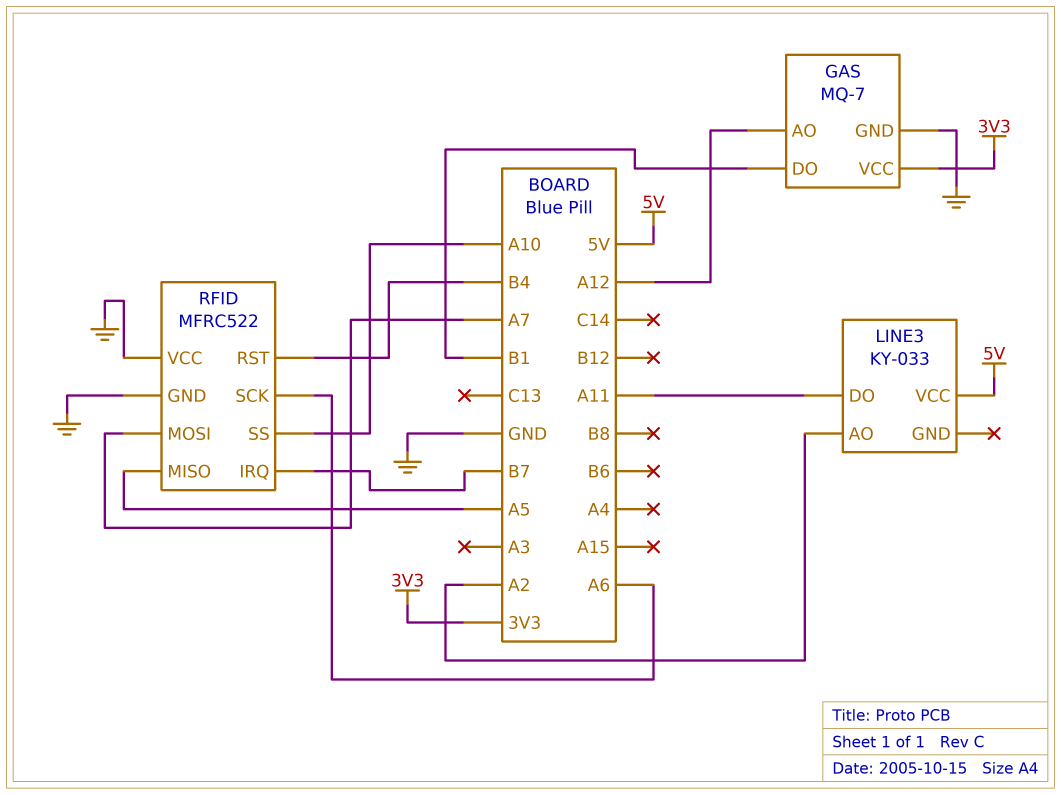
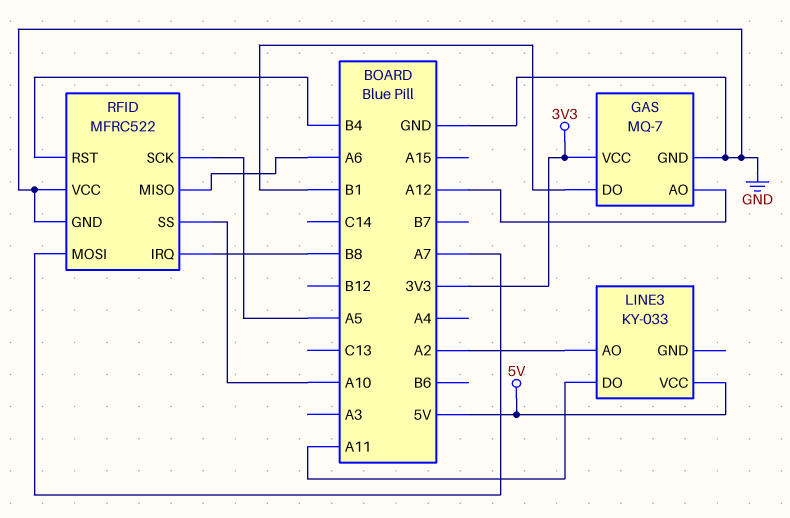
RFID pin IRQ: B7 -> B8
RFID pin MISO: A5 -> A6
RFID pin SCK: A6 -> A5

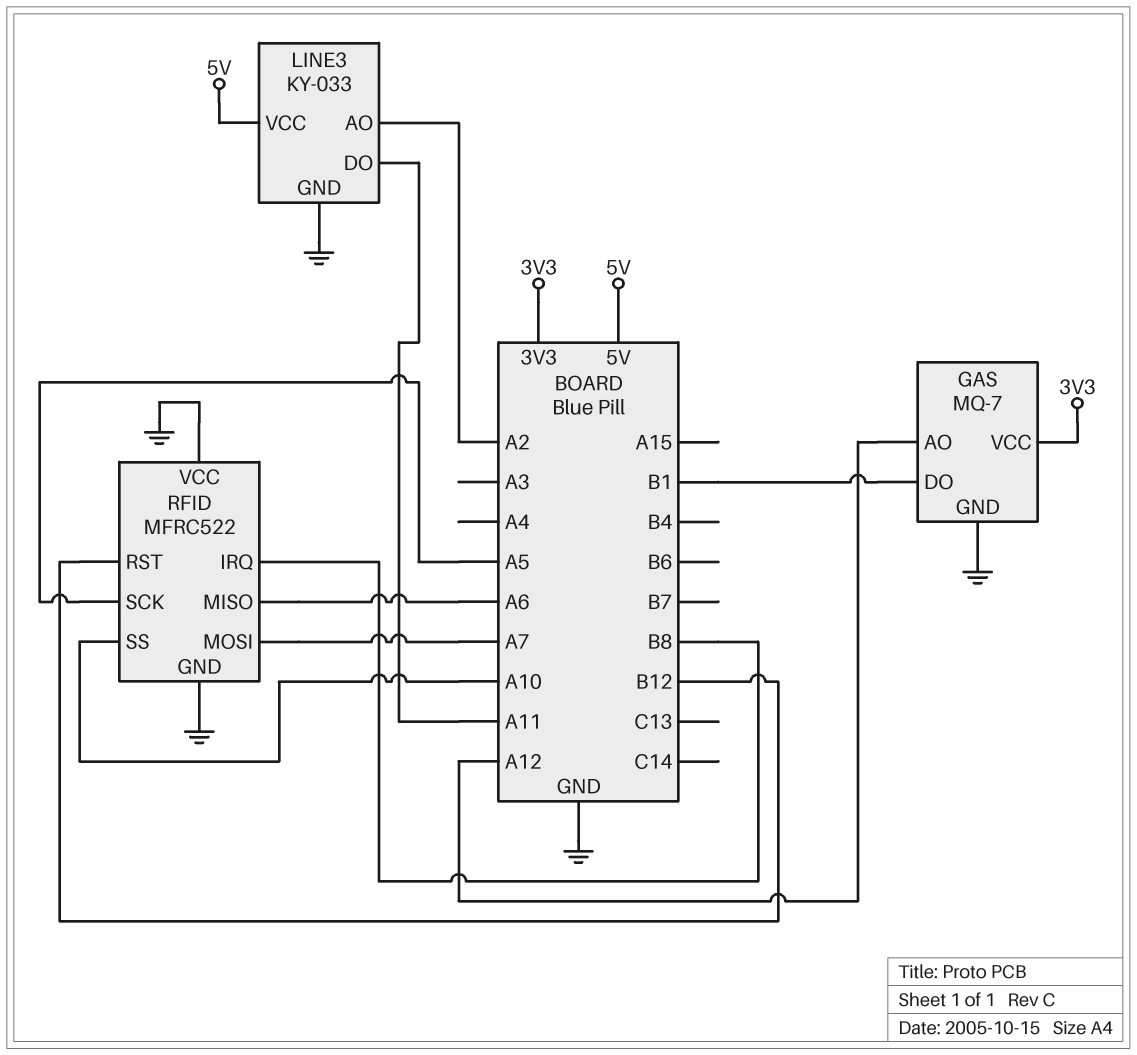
LINE3 pin GND: none -> GND
RFID pin RST: B4 -> B12

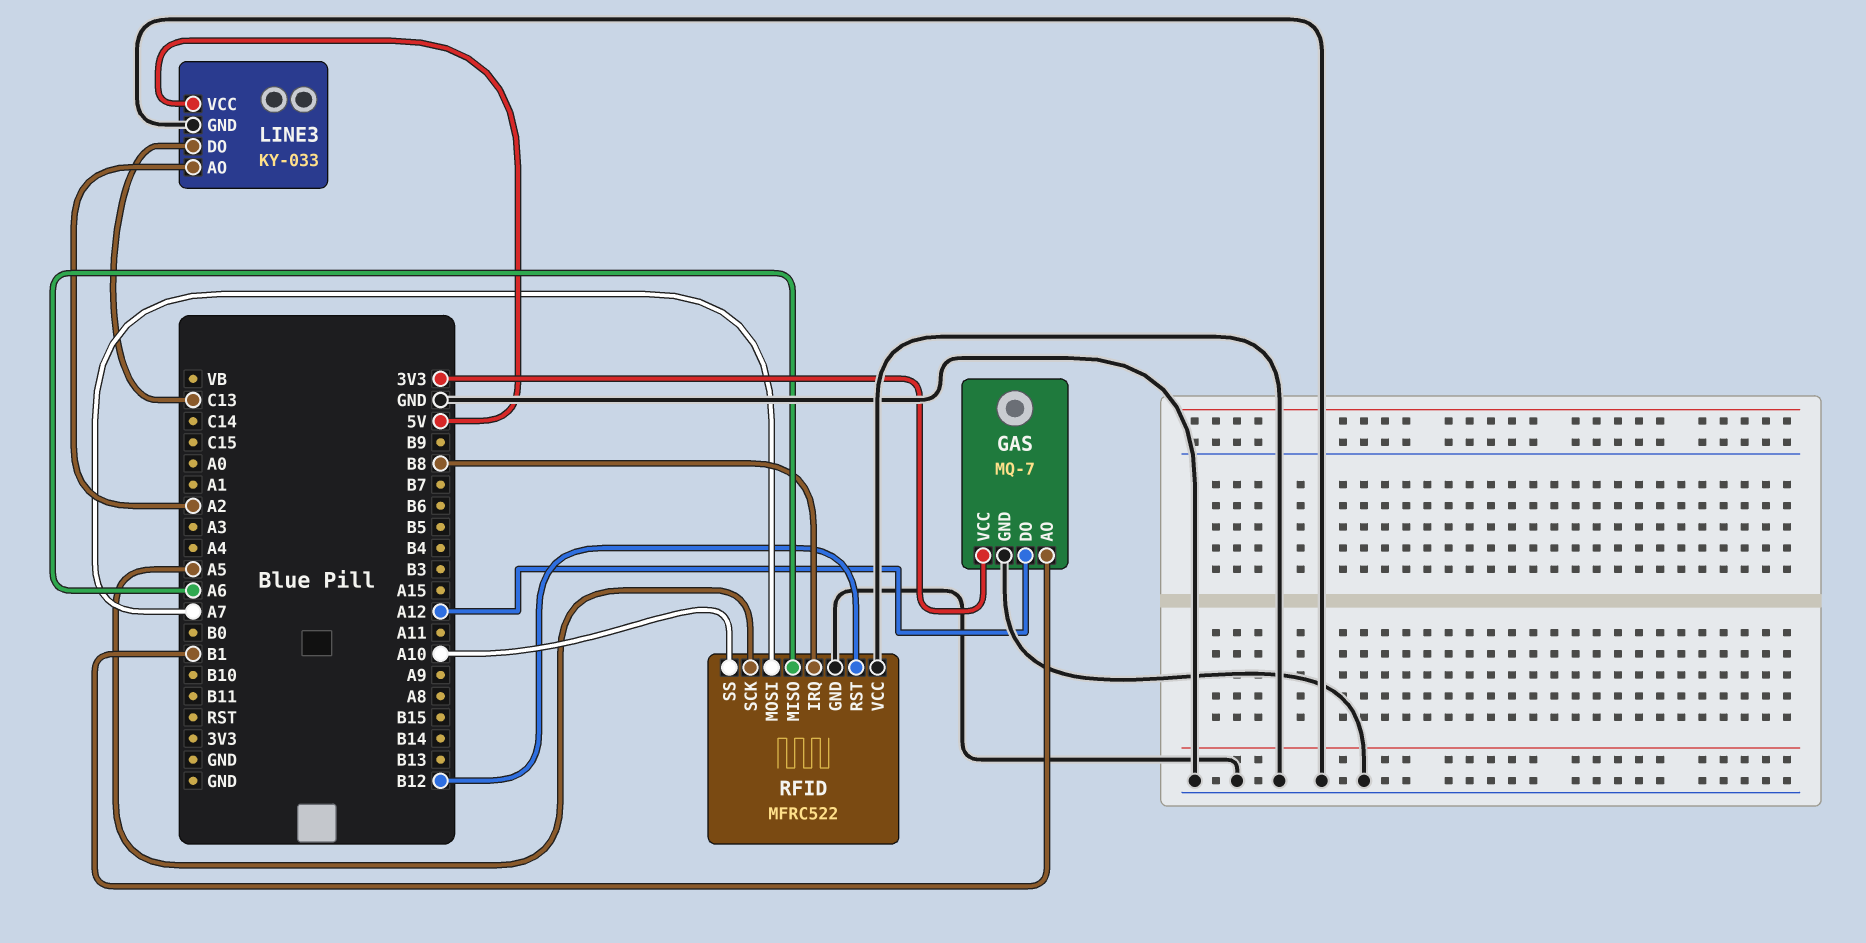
GAS pin AO: A12 -> B1
GAS pin DO: B1 -> A12
LINE3 pin DO: A11 -> C13

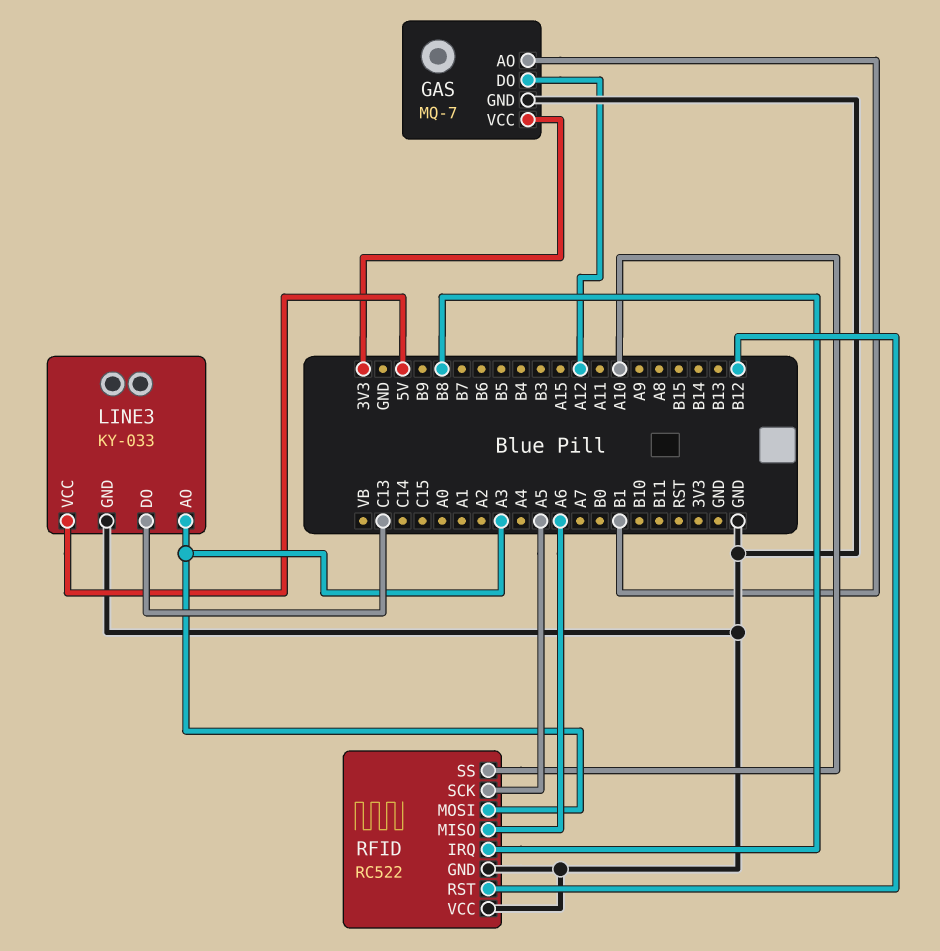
LINE3 pin AO: A2 -> A3
RFID: MFRC522 -> RC522
RFID pin MOSI: A7 -> A3

